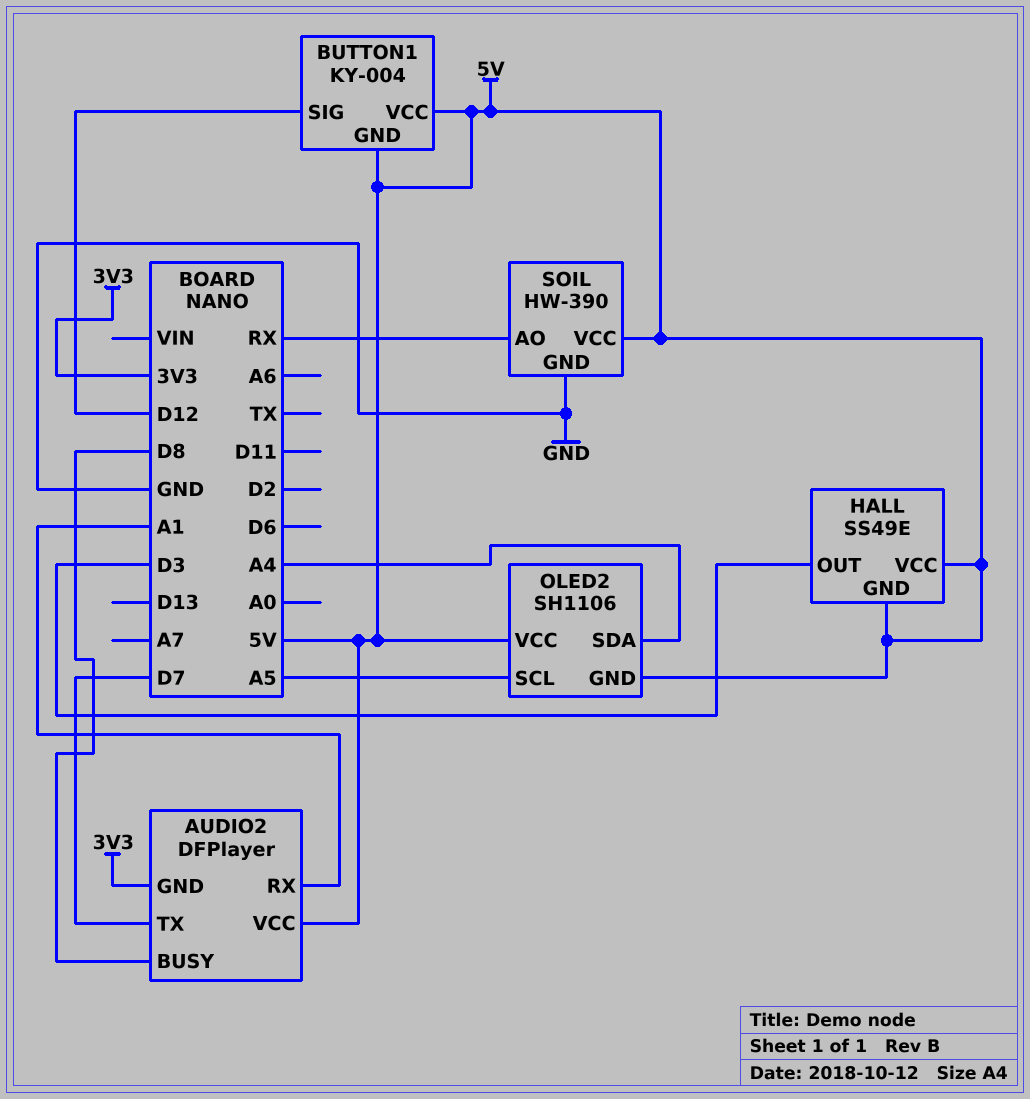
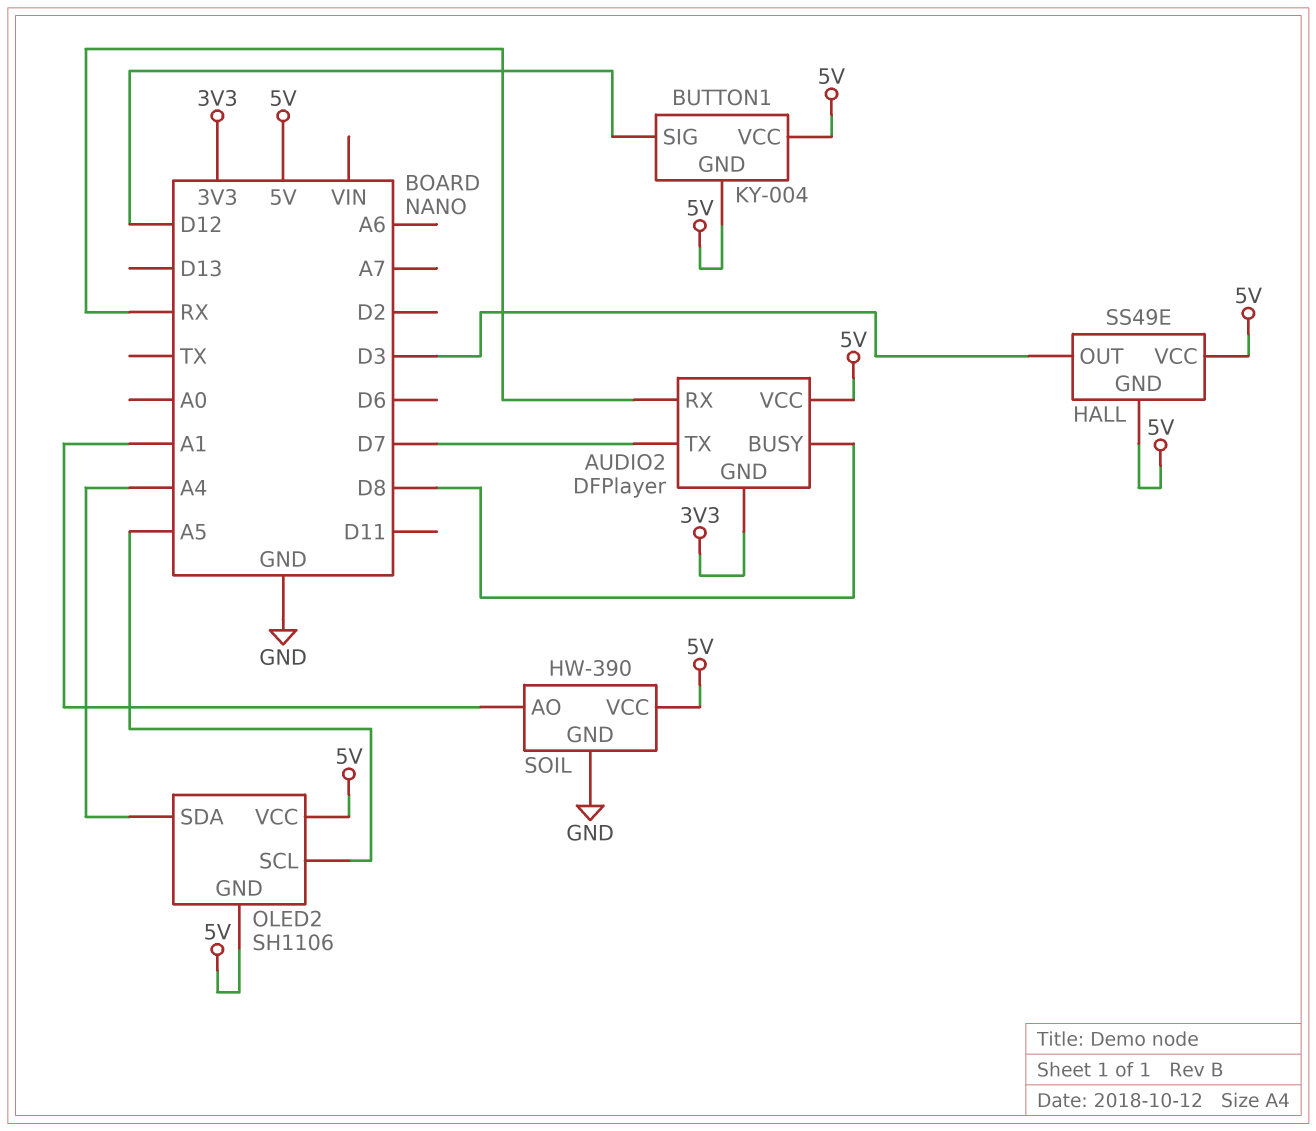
AUDIO2 pin RX: A1 -> RX
SOIL pin AO: RX -> A1

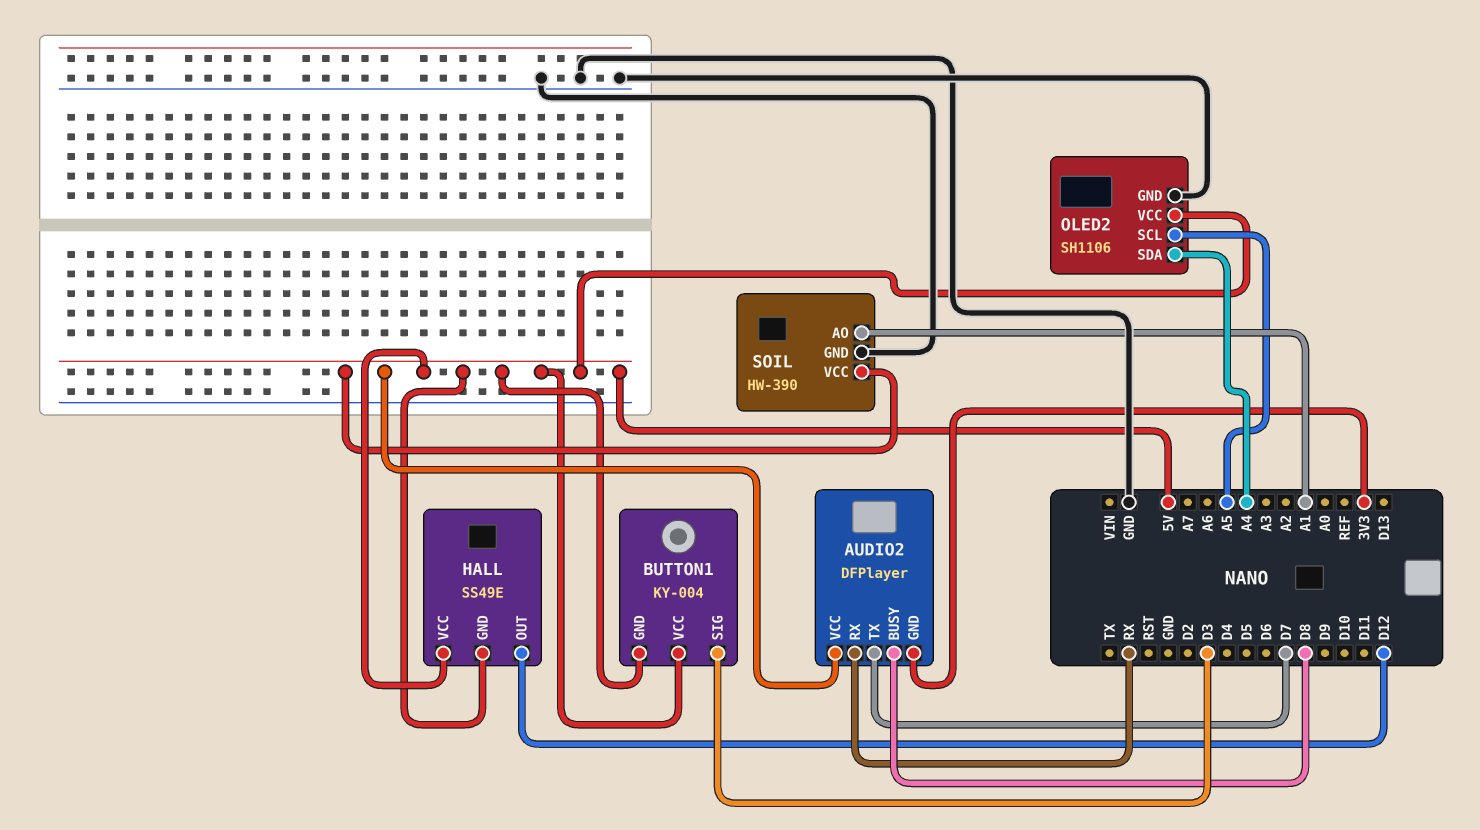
BUTTON1 pin SIG: D12 -> D3
HALL pin OUT: D3 -> D12
OLED2 pin GND: 5V -> GND

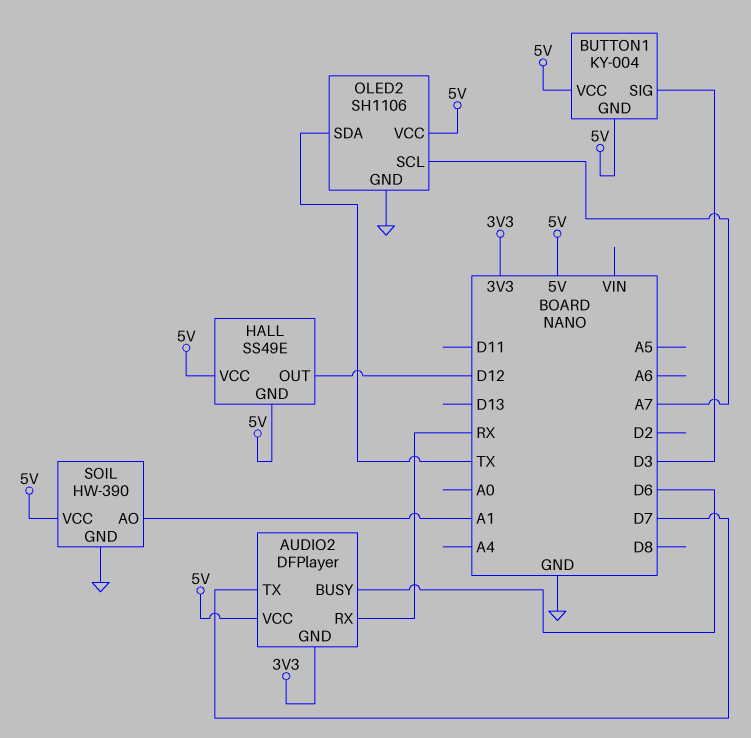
AUDIO2 pin BUSY: D8 -> D6
OLED2 pin SCL: A5 -> A7
OLED2 pin SDA: A4 -> TX

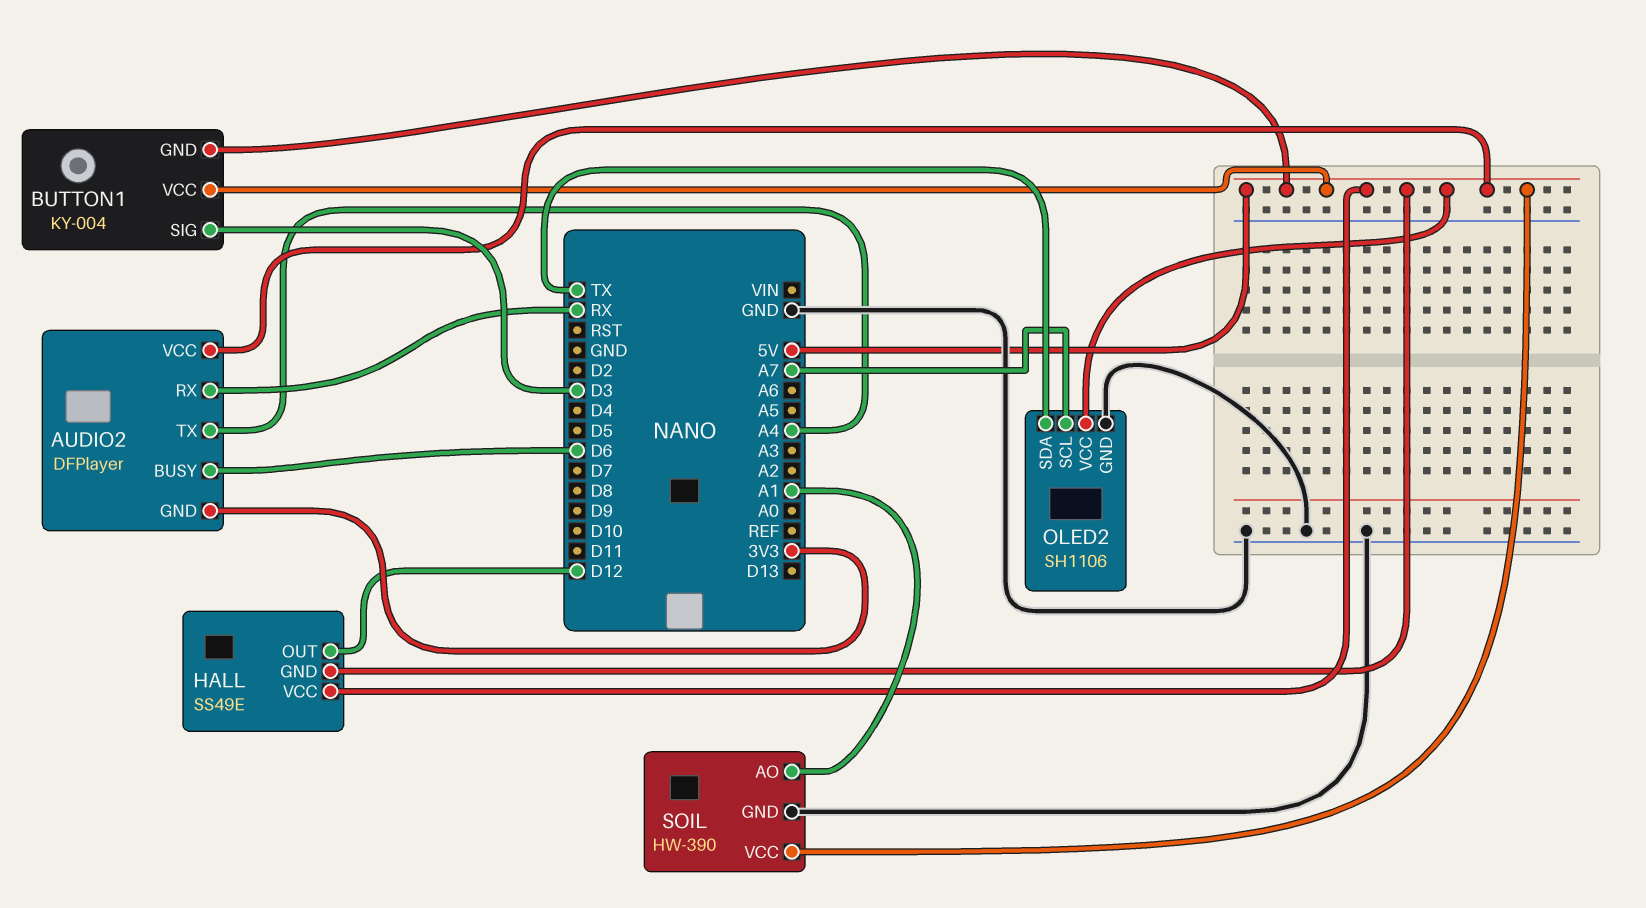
AUDIO2 pin TX: D7 -> A4

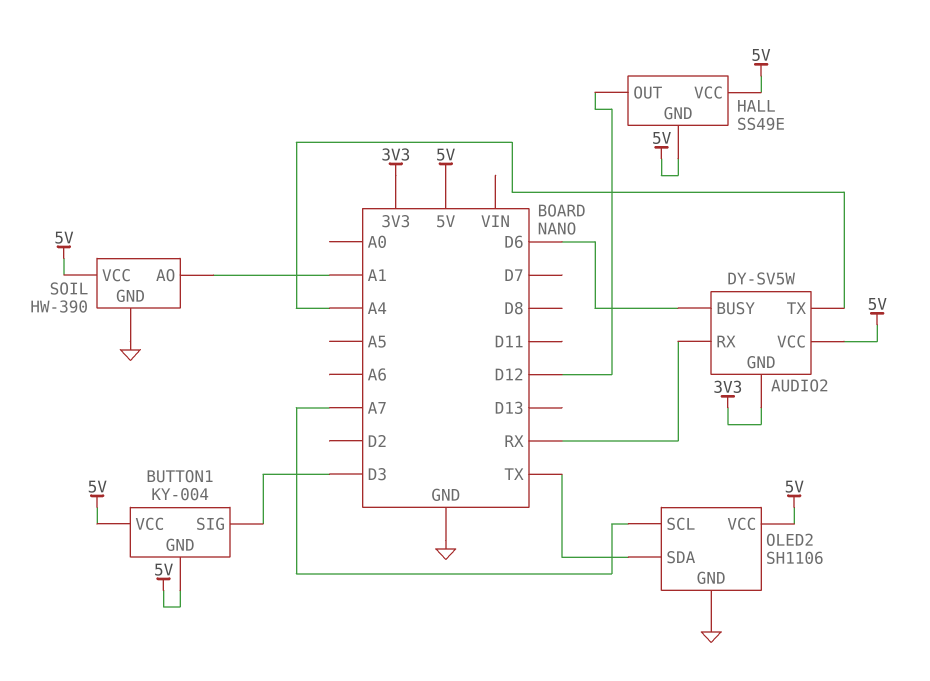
AUDIO2: DFPlayer -> DY-SV5W

